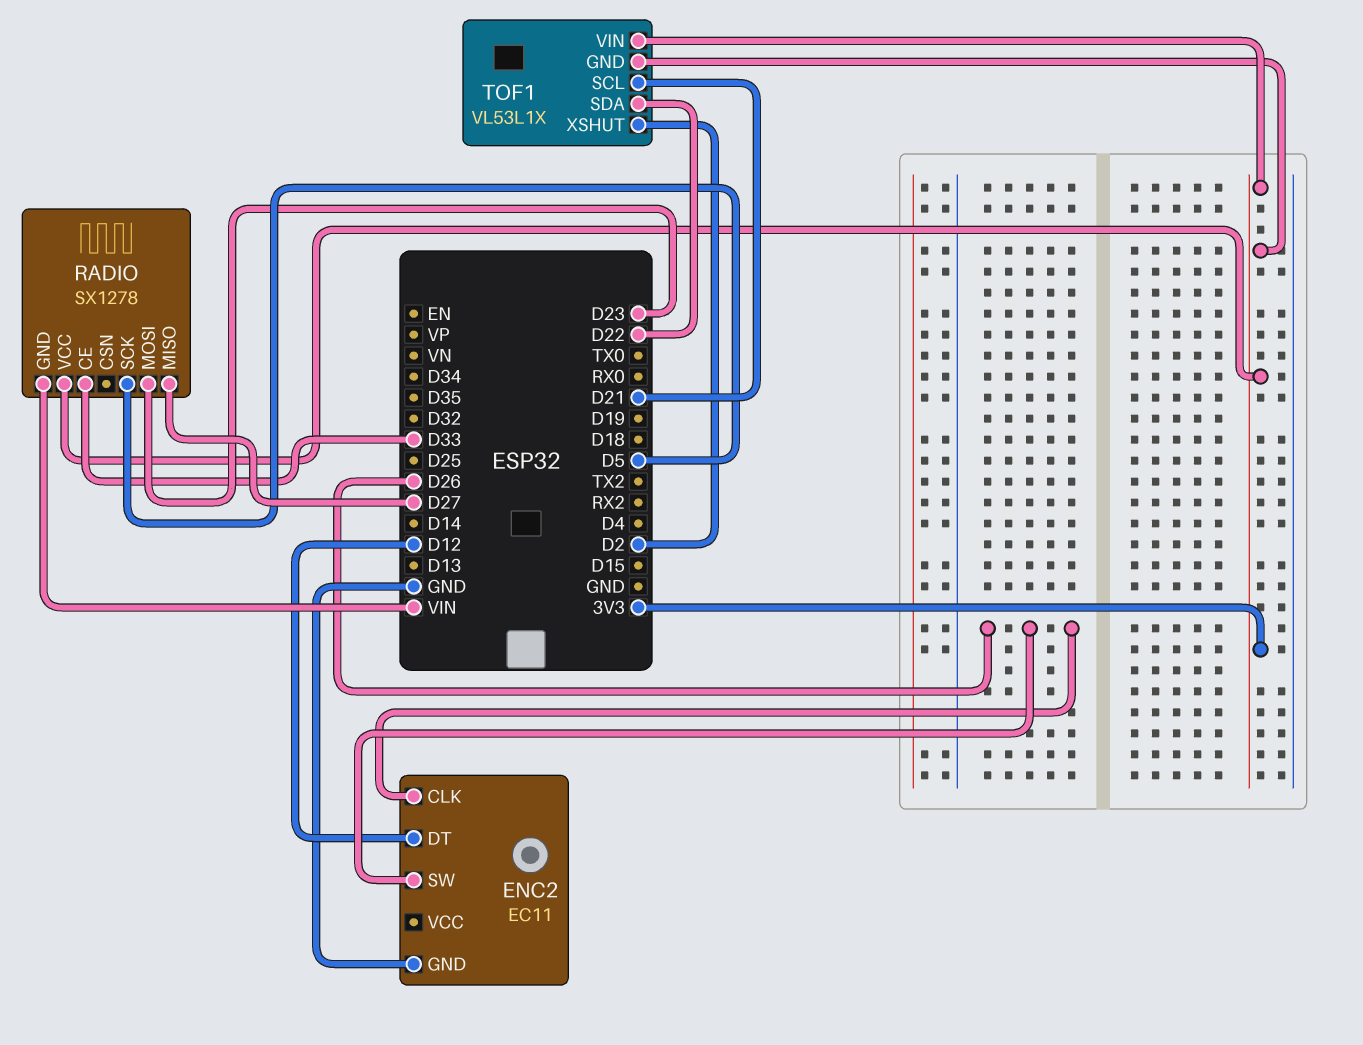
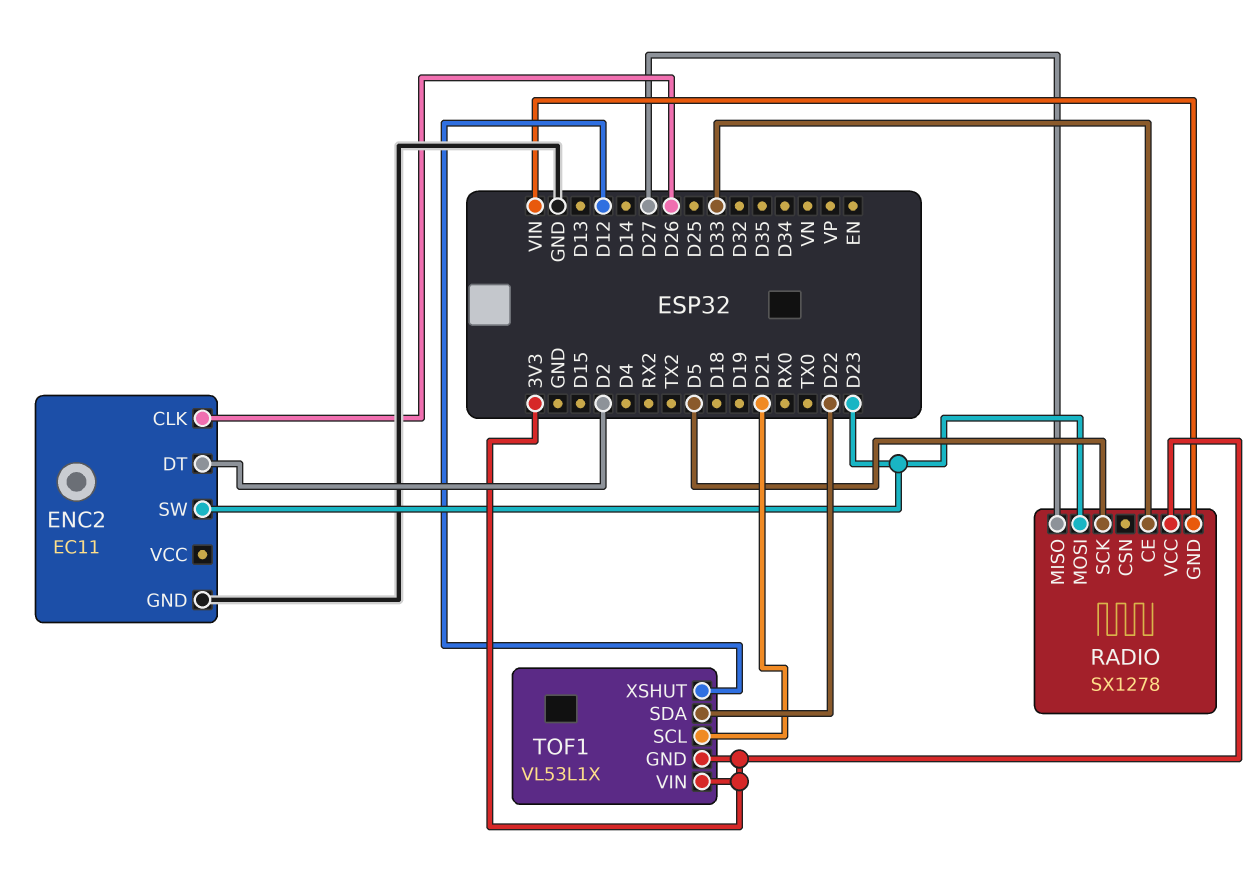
ENC2 pin DT: D12 -> D2
ENC2 pin SW: D26 -> D23
TOF1 pin XSHUT: D2 -> D12

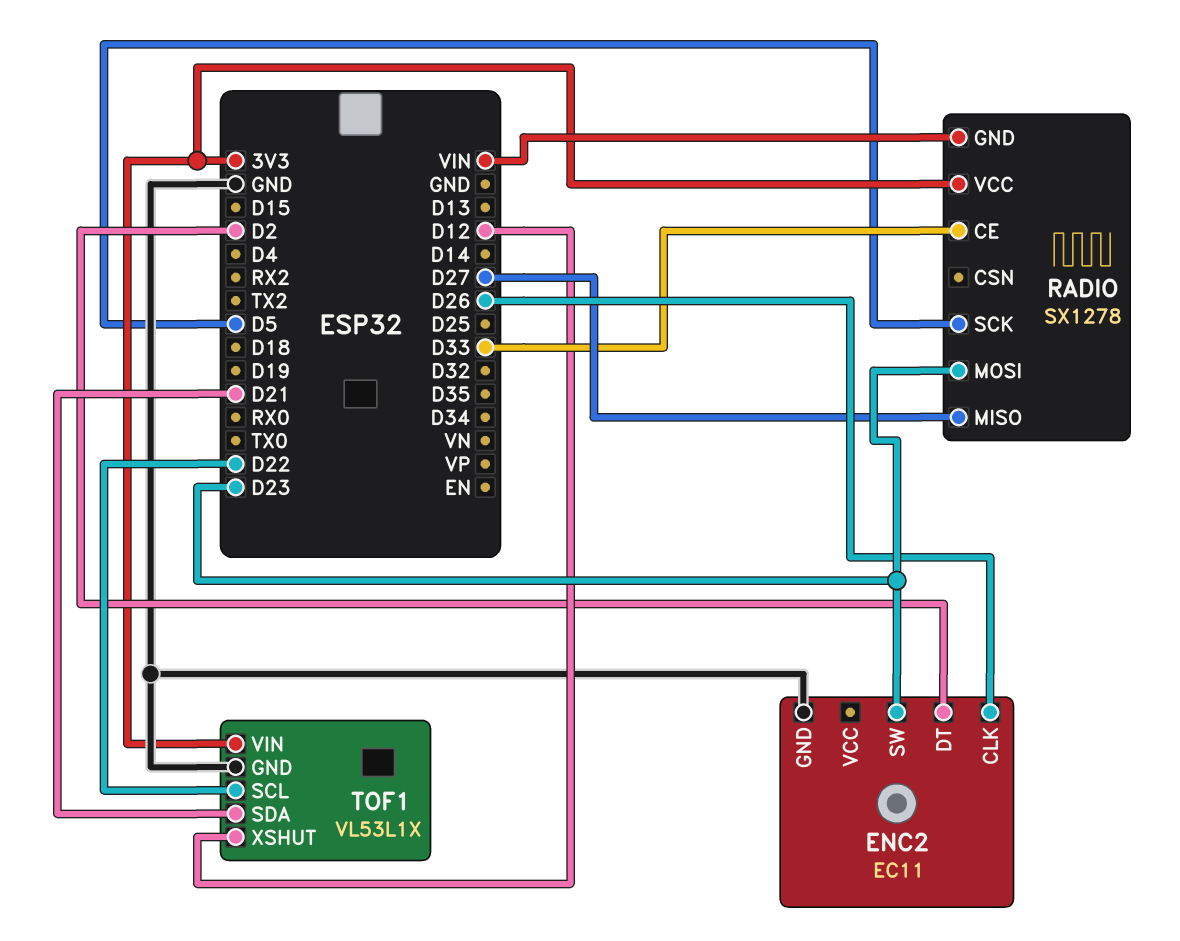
TOF1 pin GND: 3V3 -> GND
TOF1 pin SCL: D21 -> D22
TOF1 pin SDA: D22 -> D21

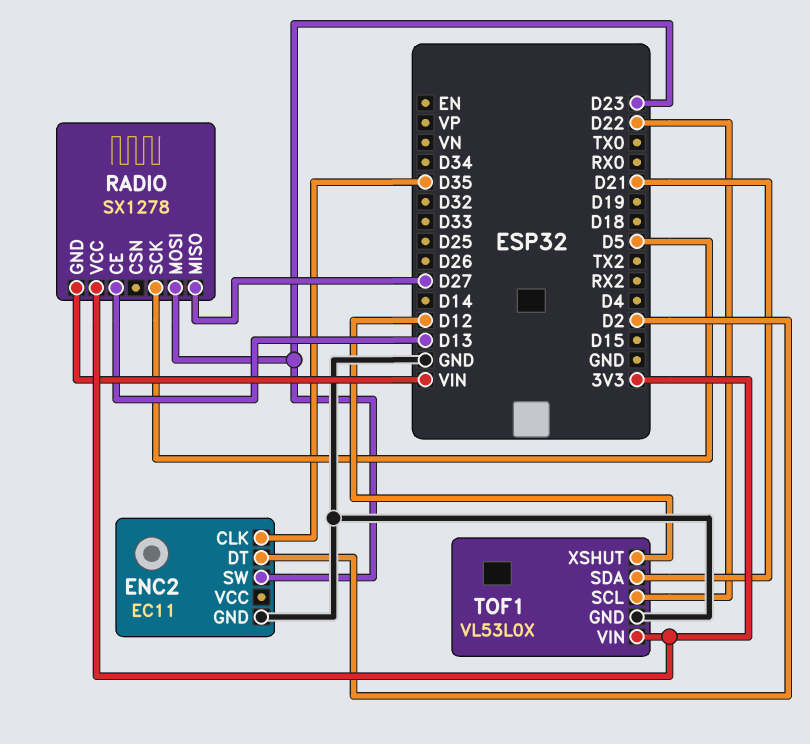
ENC2 pin CLK: D26 -> D35
RADIO pin CE: D33 -> D13
TOF1: VL53L1X -> VL53L0X

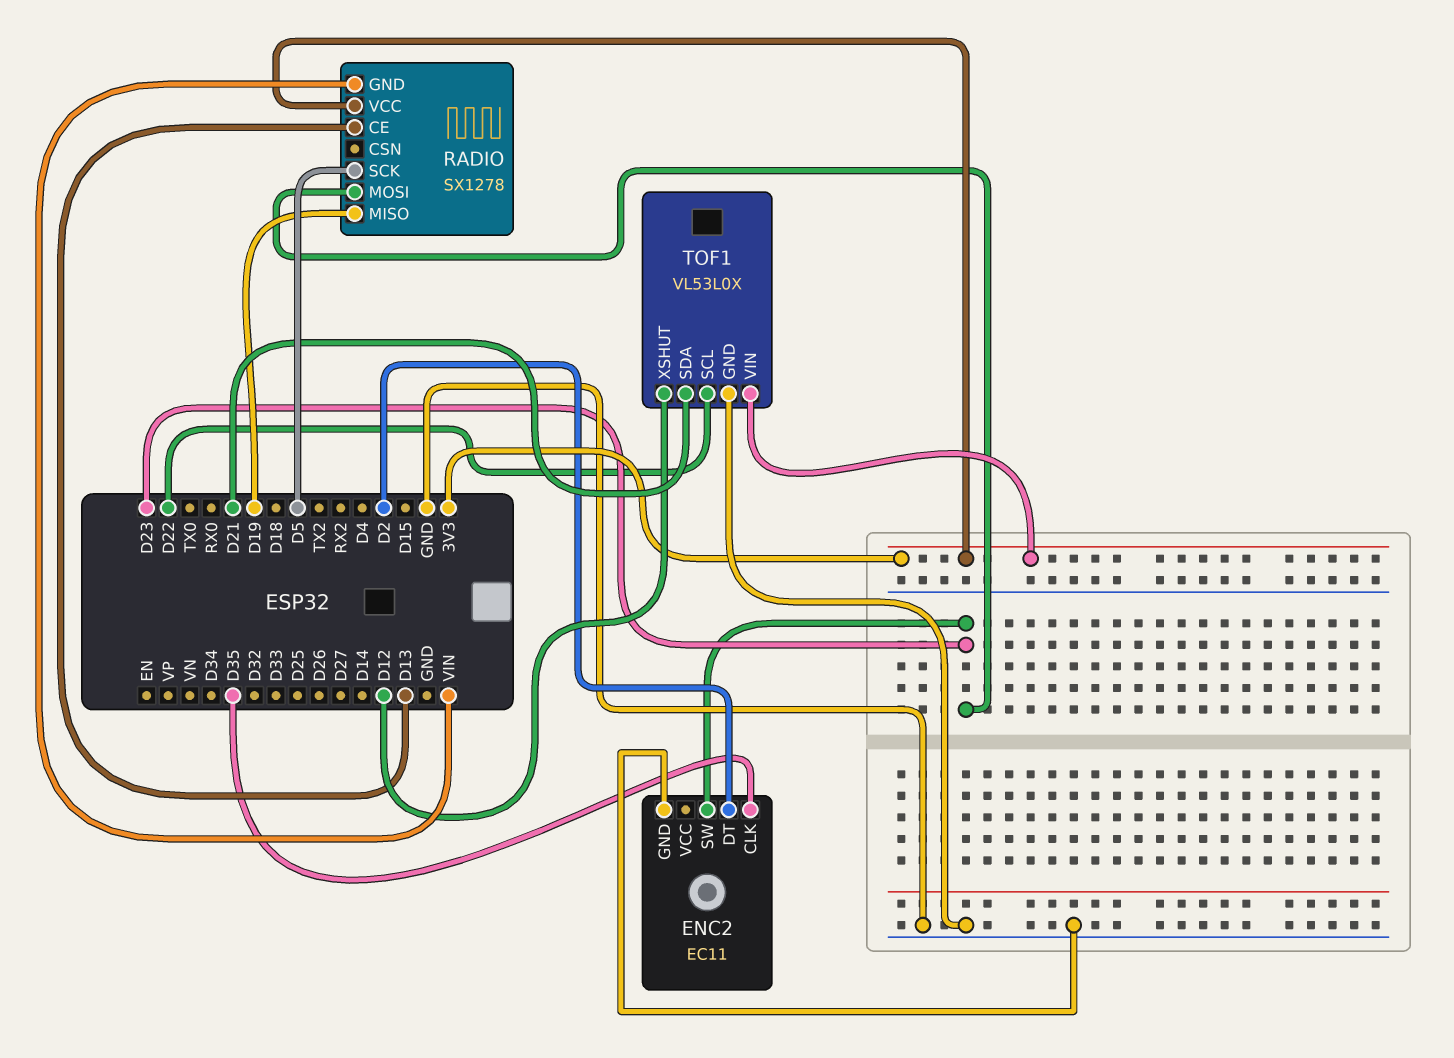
RADIO pin MISO: D27 -> D19

